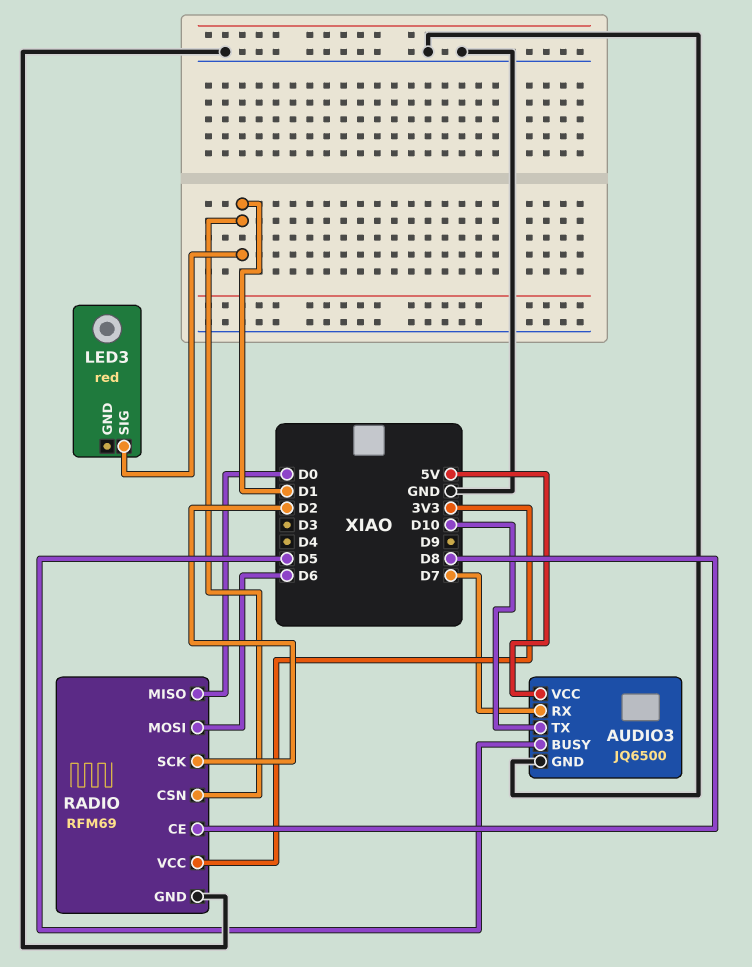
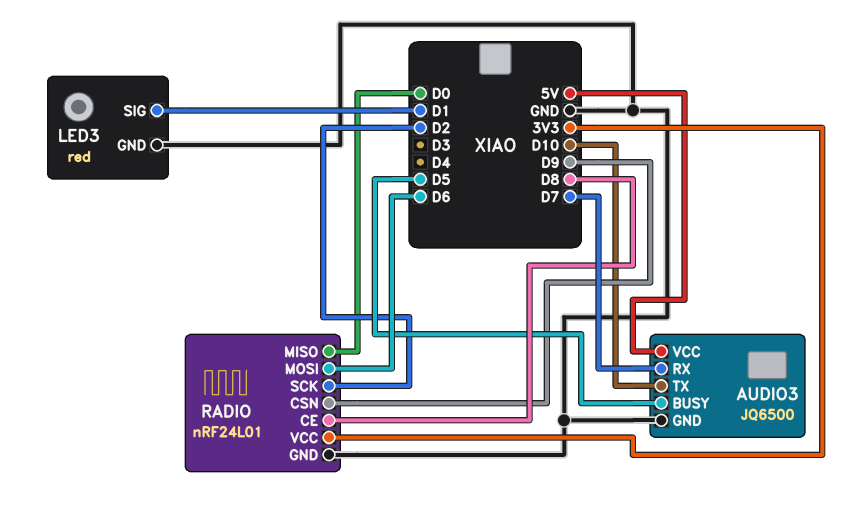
LED3 pin GND: none -> GND
RADIO: RFM69 -> nRF24L01
RADIO pin CSN: D1 -> D9

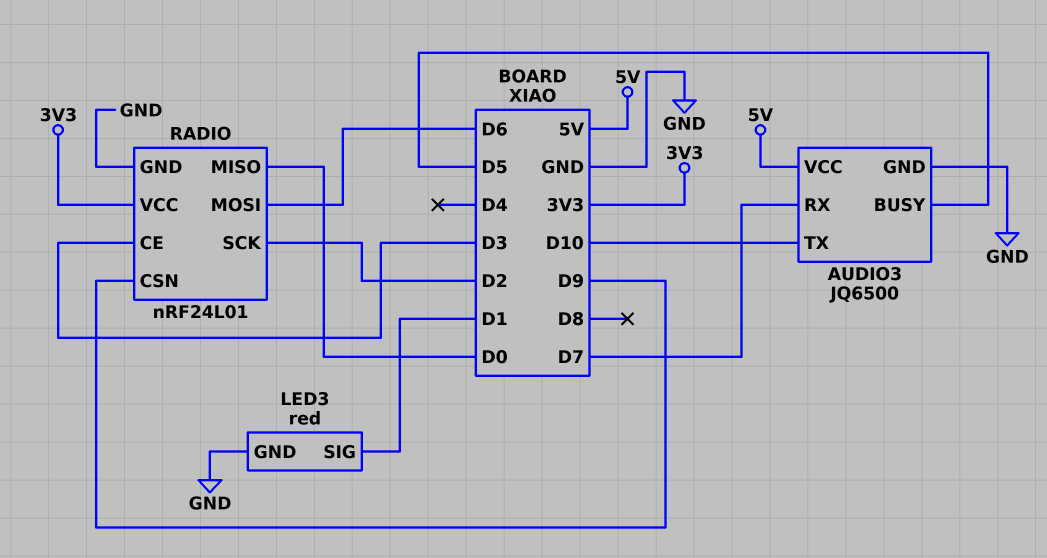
RADIO pin CE: D8 -> D3

